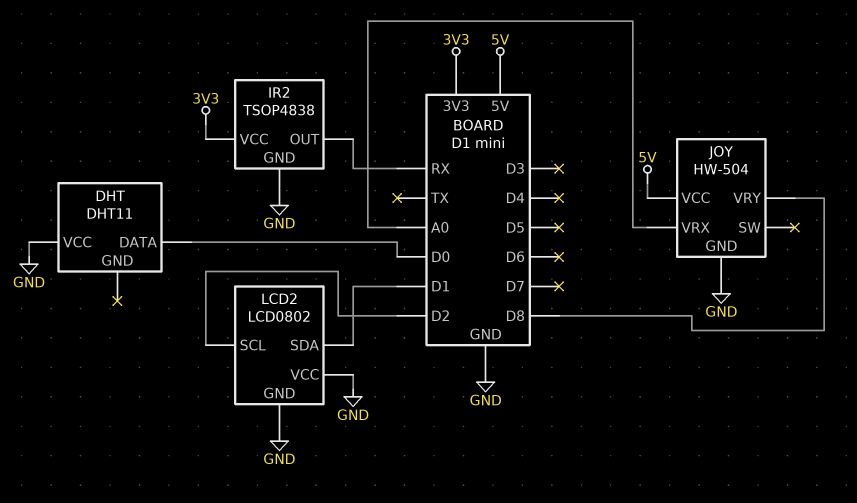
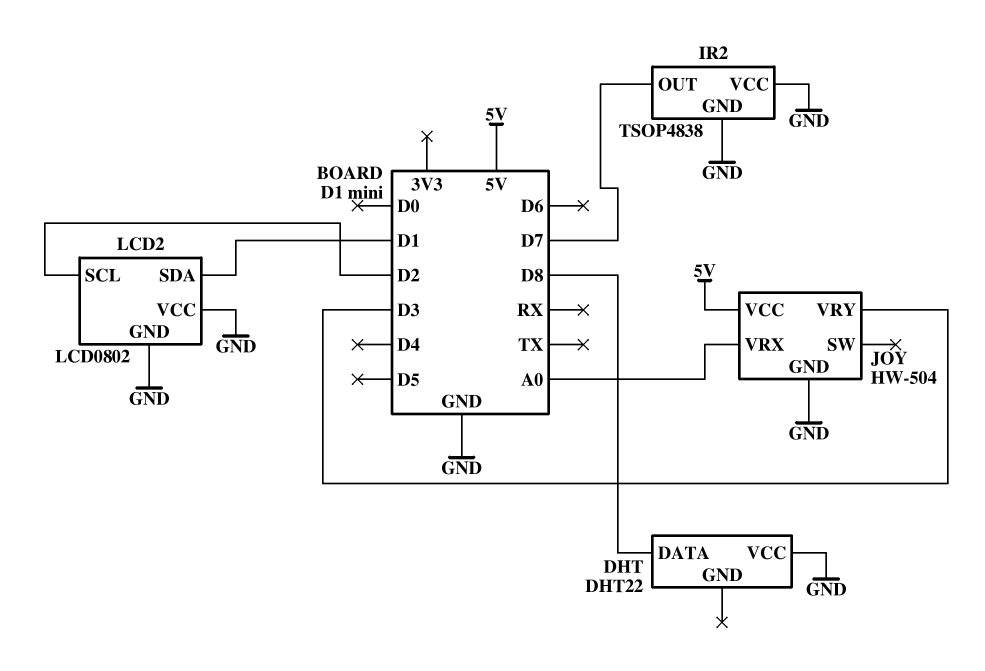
DHT: DHT11 -> DHT22
DHT pin DATA: D0 -> D8
IR2 pin OUT: RX -> D7
IR2 pin VCC: 3V3 -> GND
JOY pin VRY: D8 -> D3

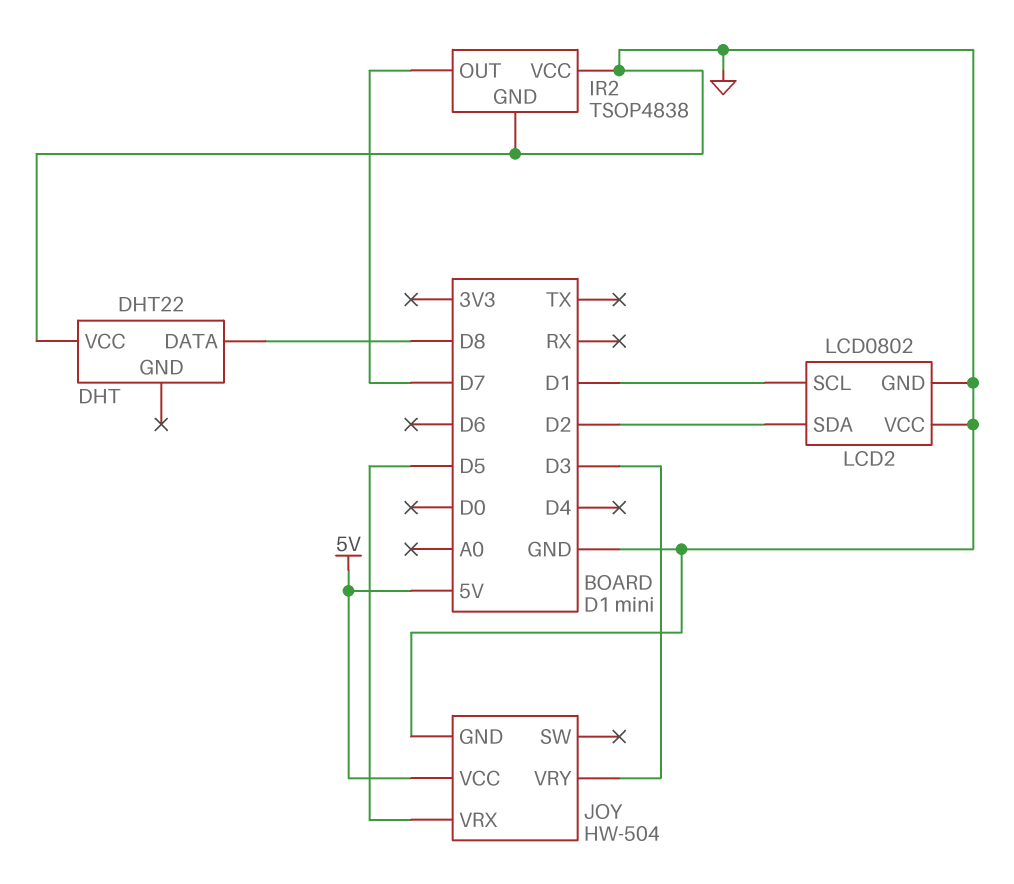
JOY pin VRX: A0 -> D5
LCD2 pin SCL: D2 -> D1
LCD2 pin SDA: D1 -> D2

